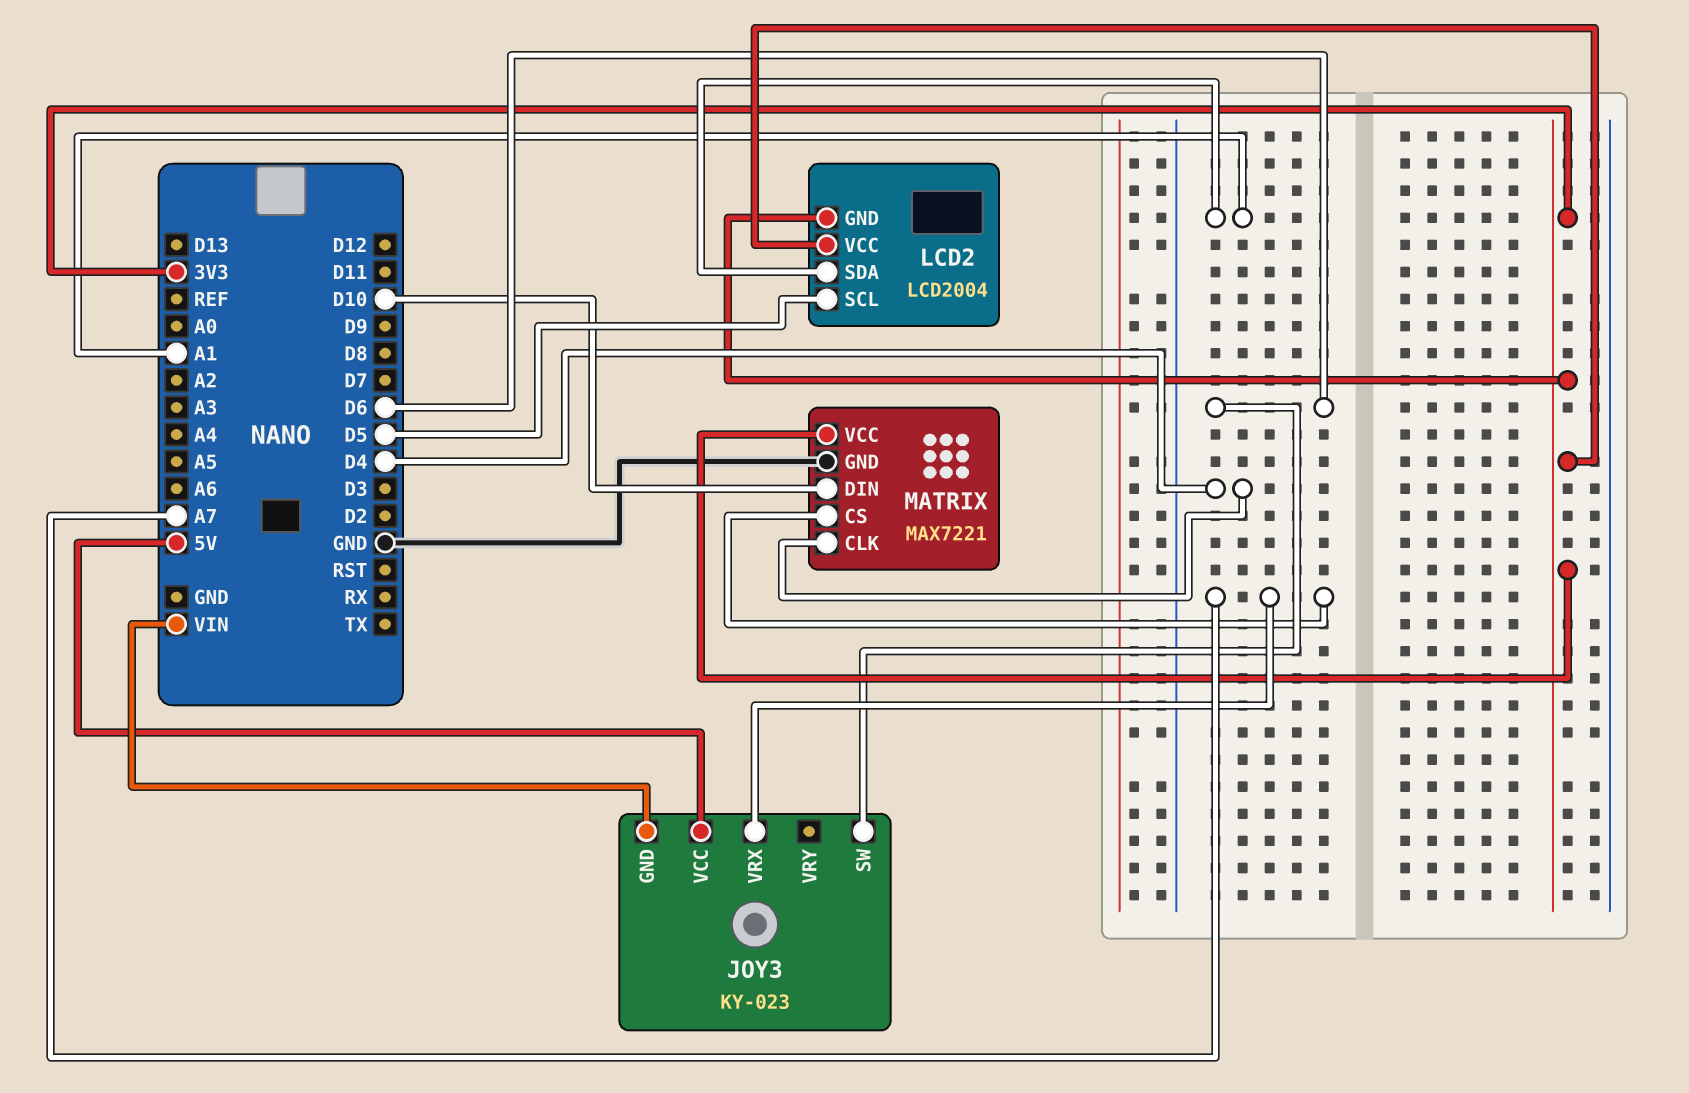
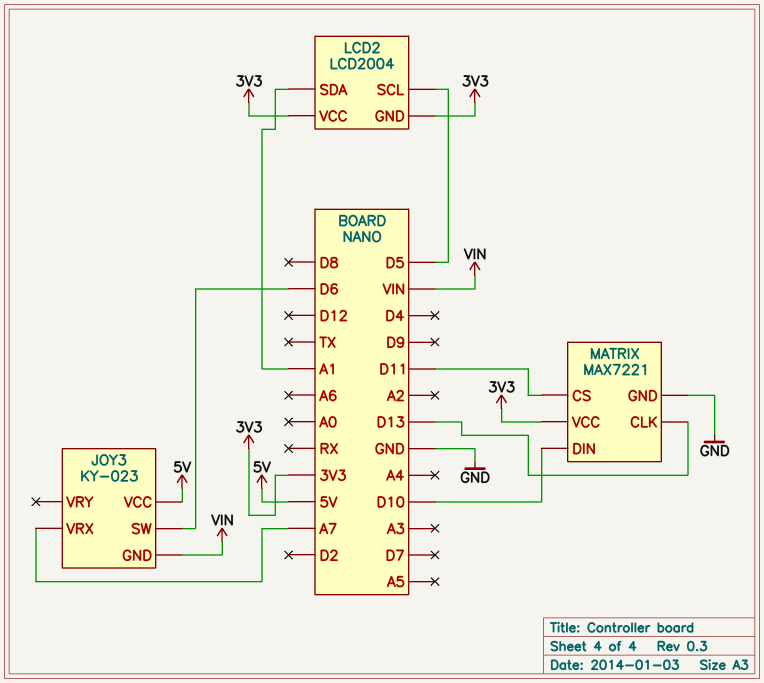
MATRIX pin CLK: D4 -> D13
MATRIX pin CS: A7 -> D11

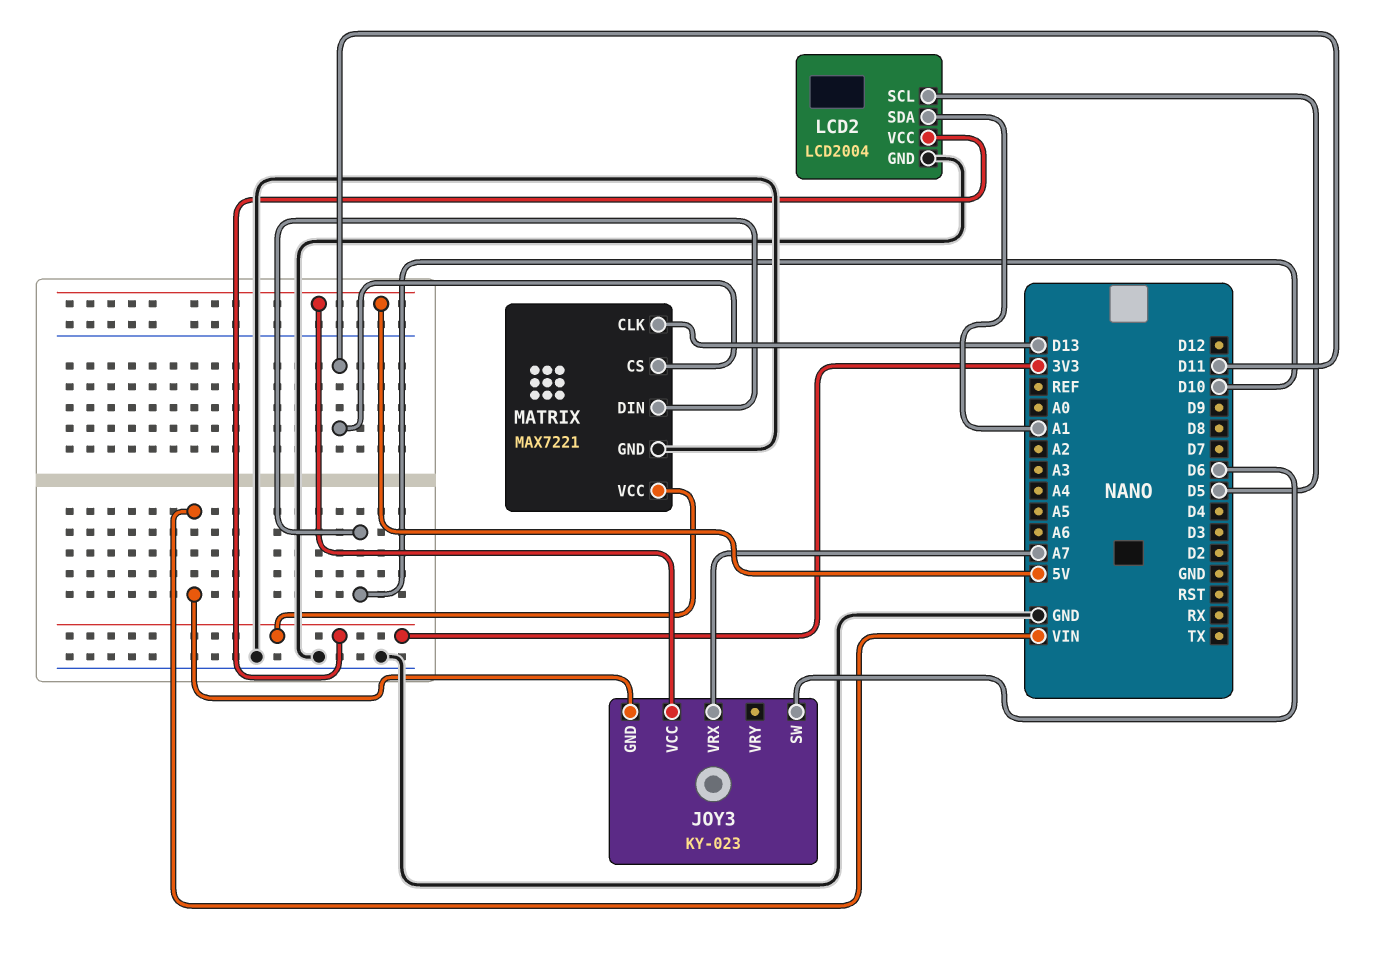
LCD2 pin GND: 3V3 -> GND

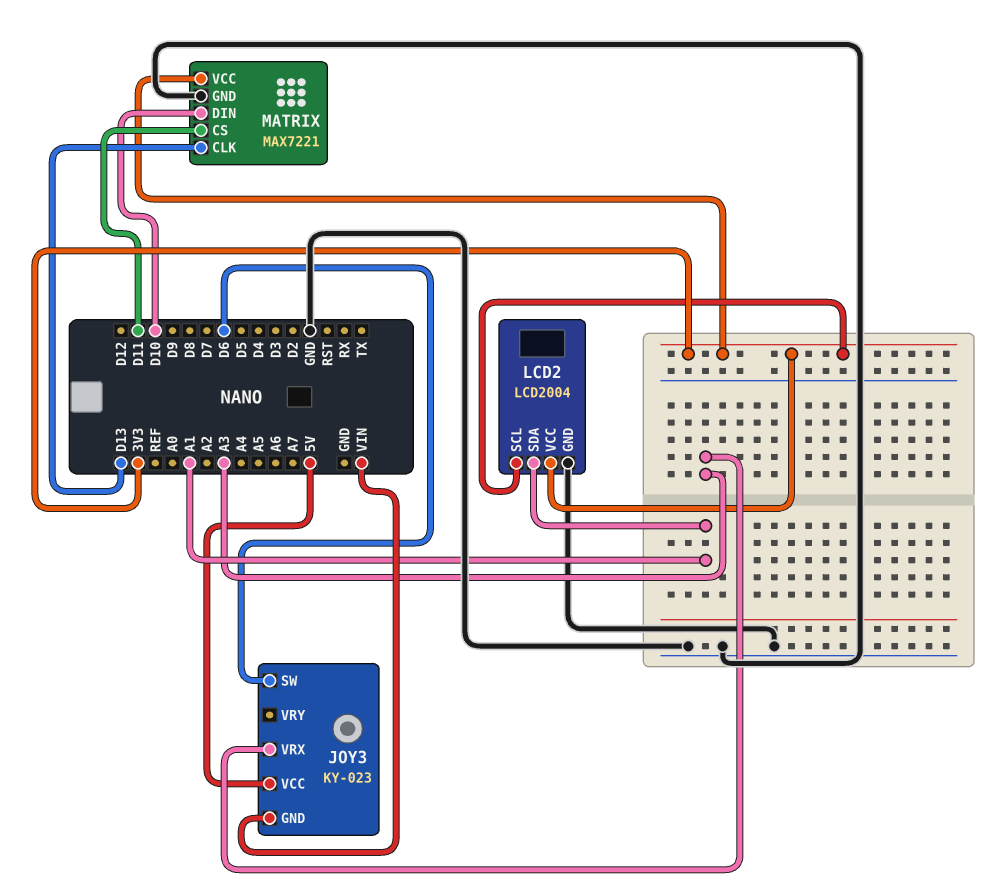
JOY3 pin VRX: A7 -> A3
LCD2 pin SCL: D5 -> 3V3

